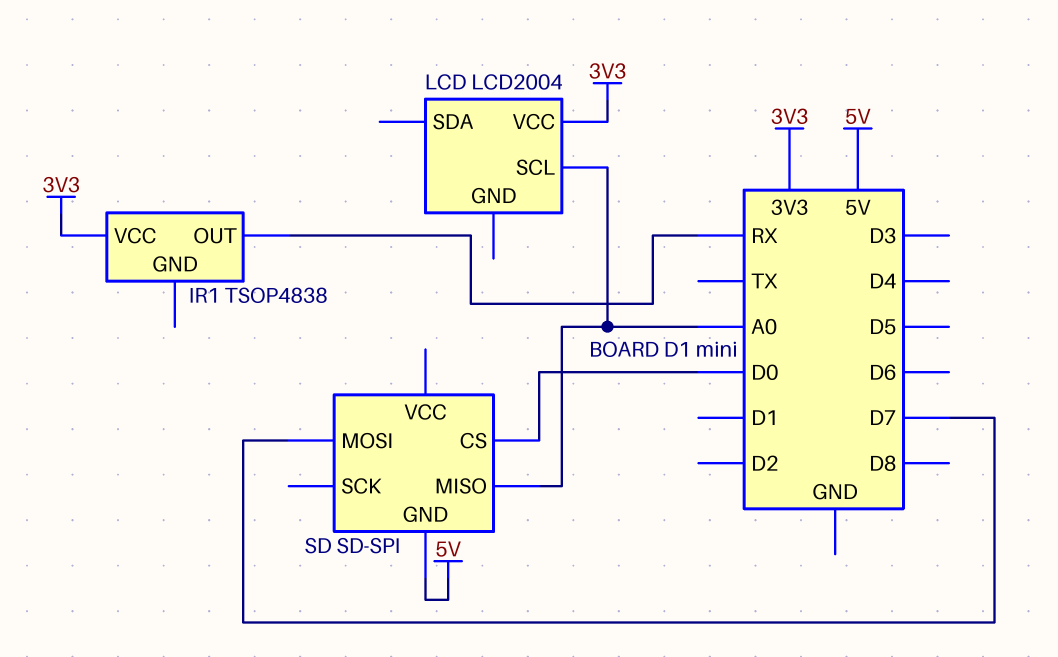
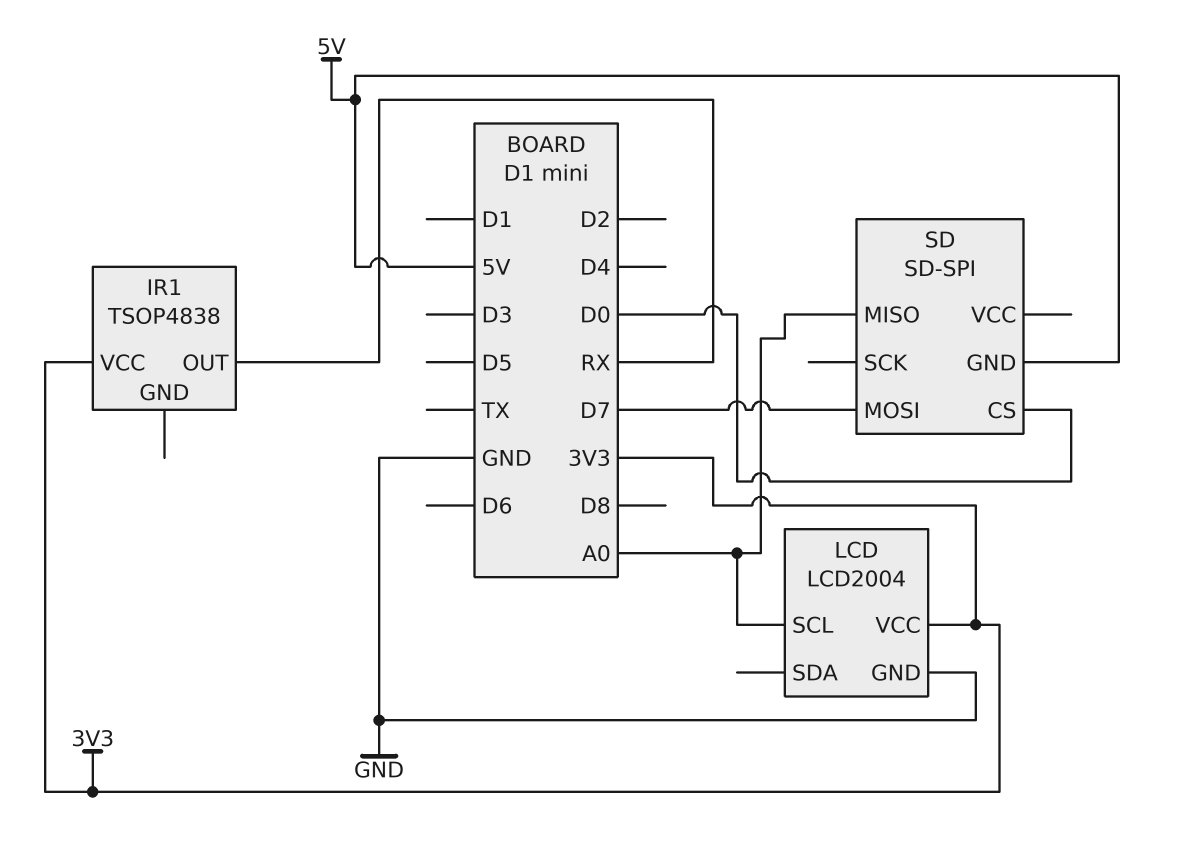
LCD pin GND: none -> GND

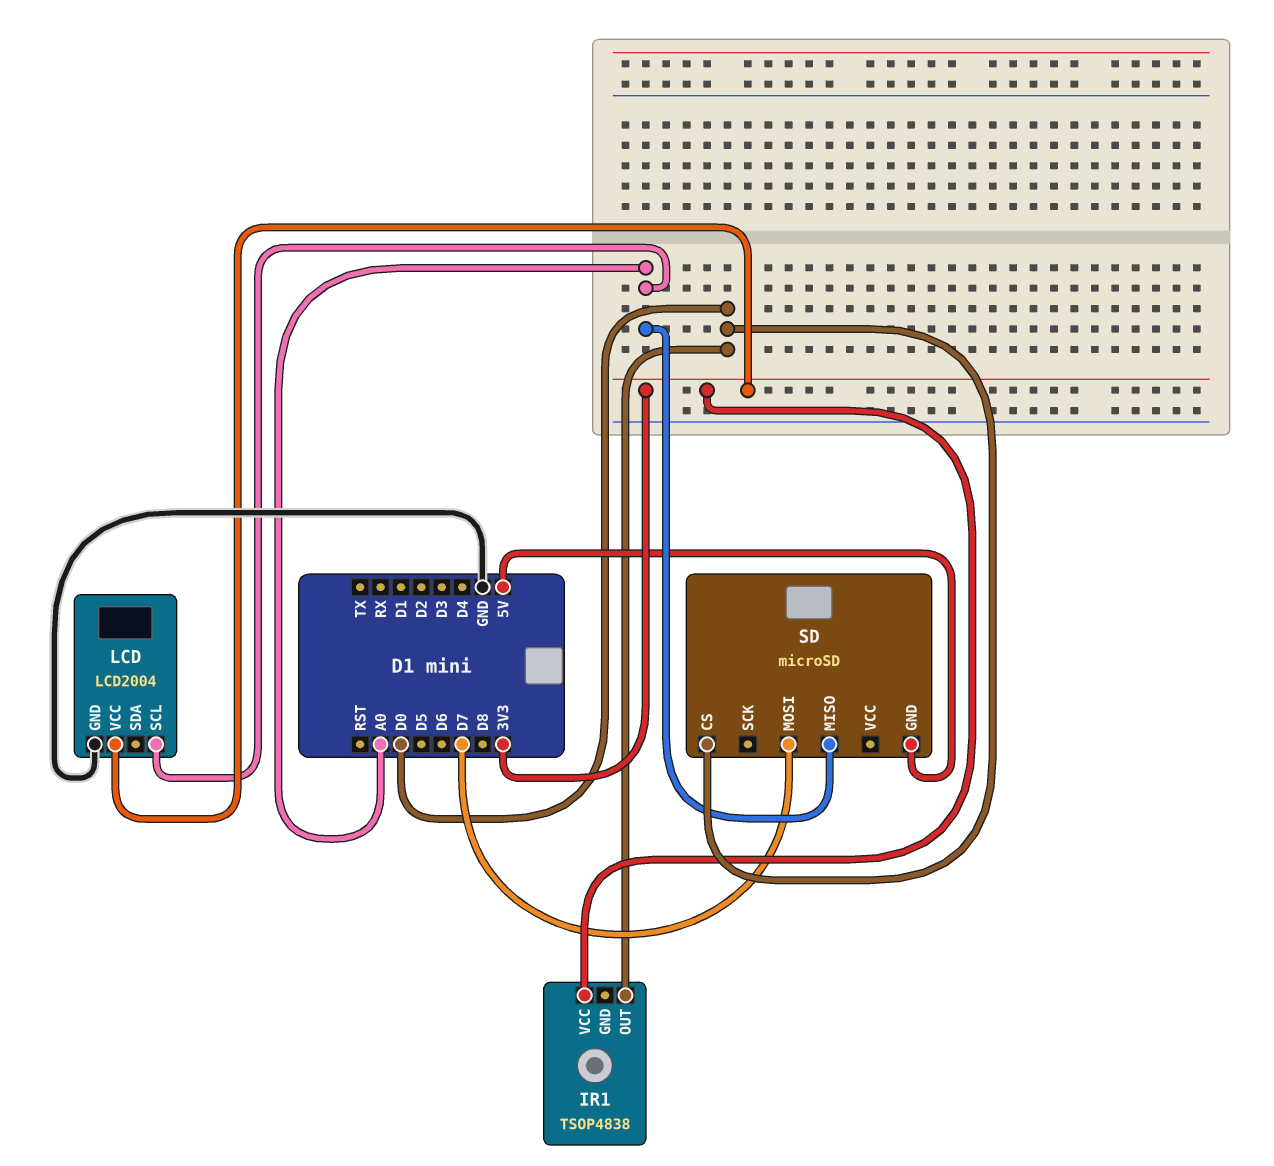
IR1 pin OUT: RX -> D0
SD: SD-SPI -> microSD

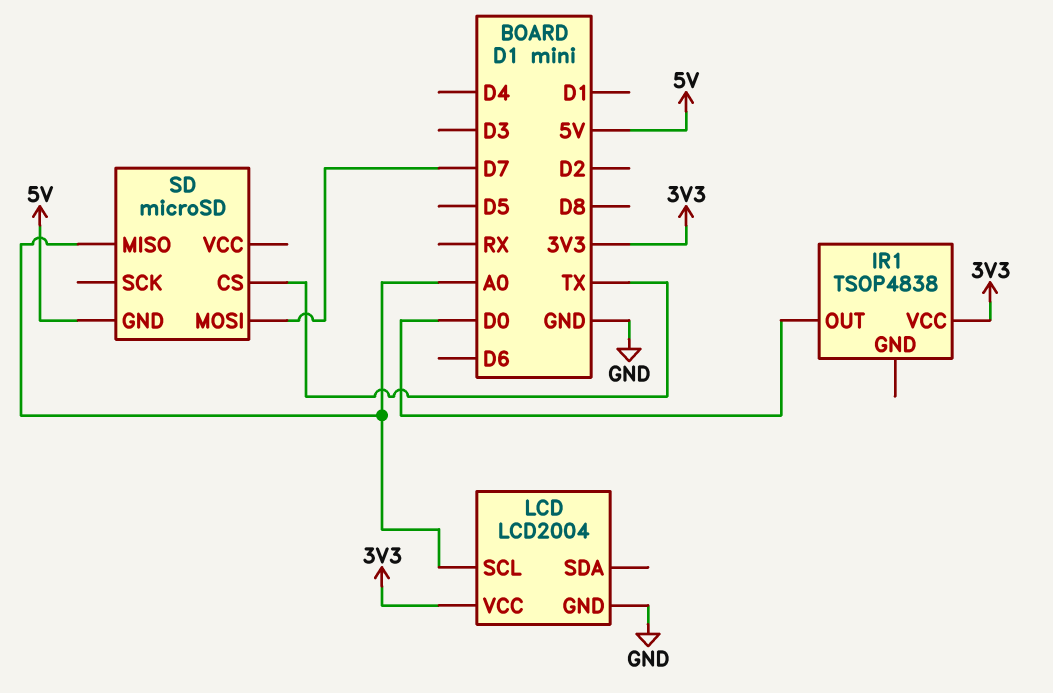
SD pin CS: D0 -> TX

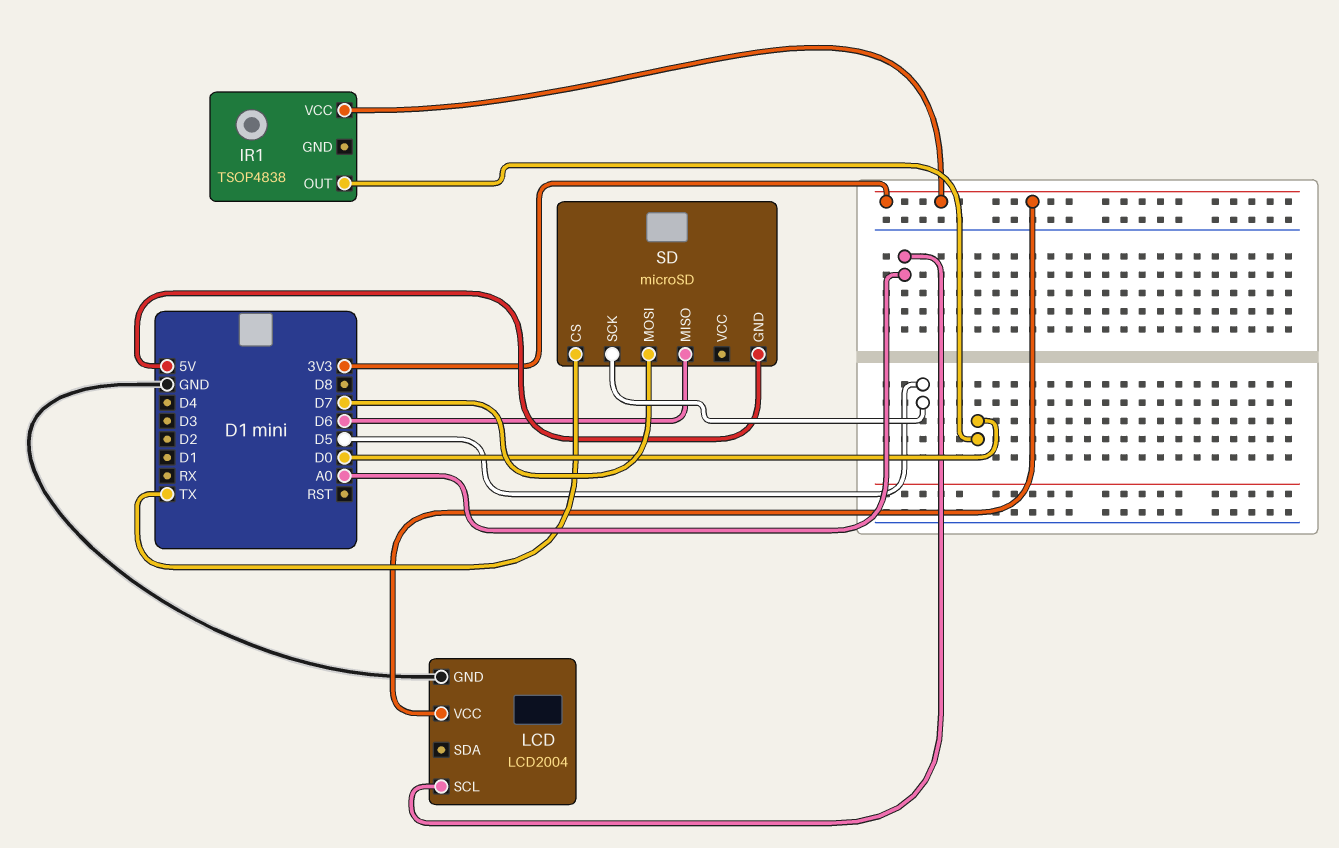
SD pin MISO: A0 -> D6
SD pin SCK: none -> D5

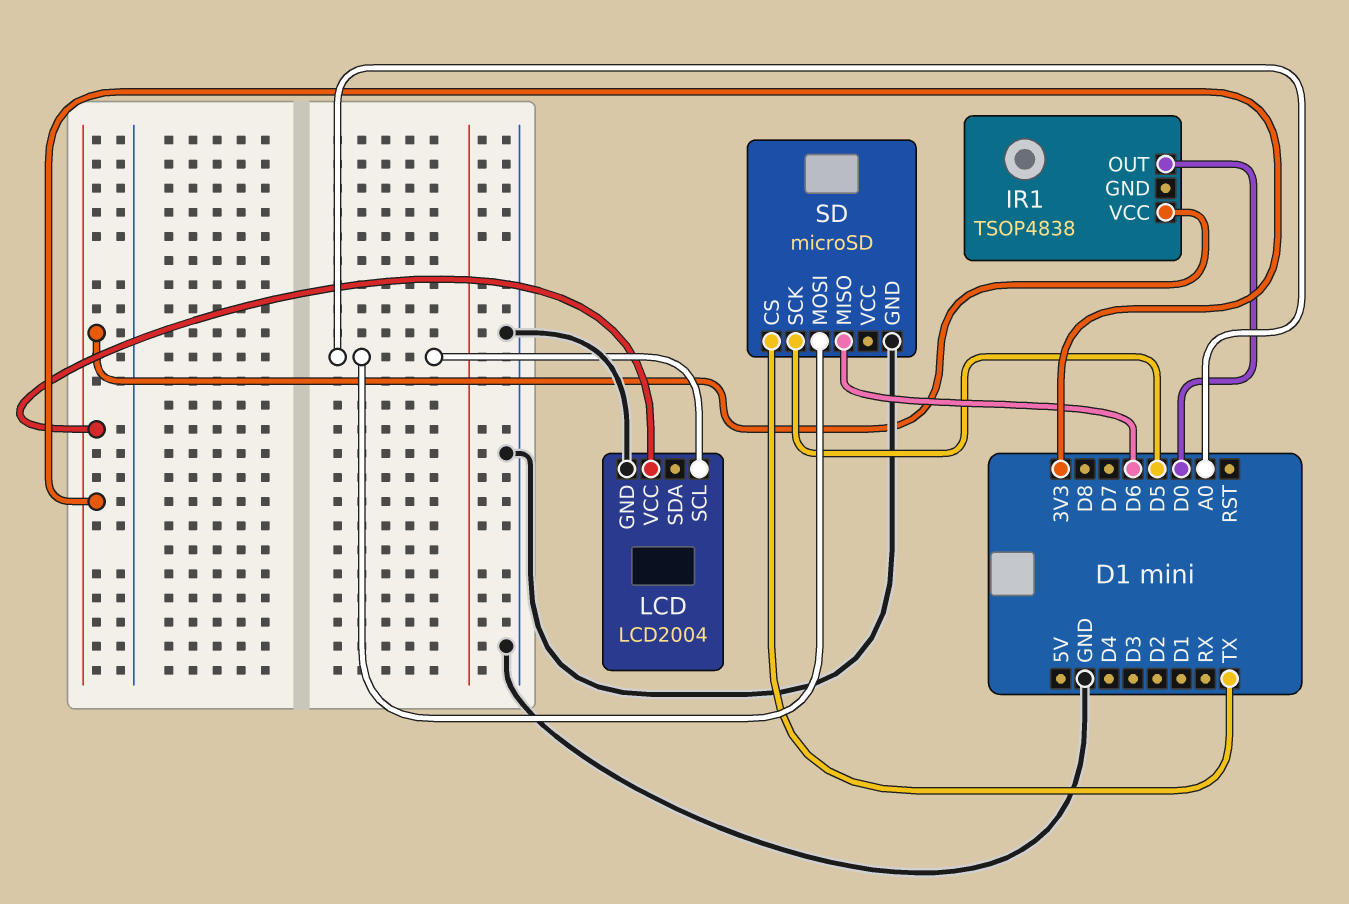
SD pin GND: 5V -> GND
SD pin MOSI: D7 -> A0

